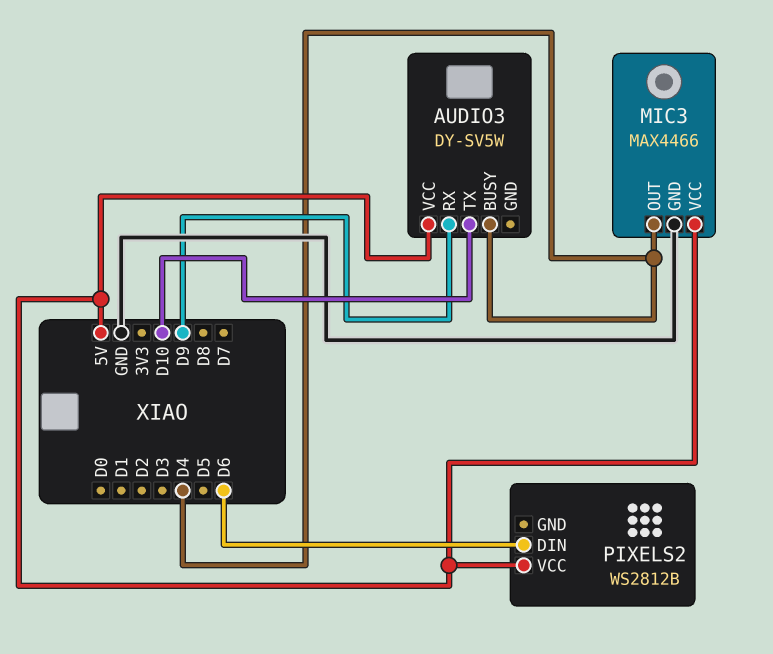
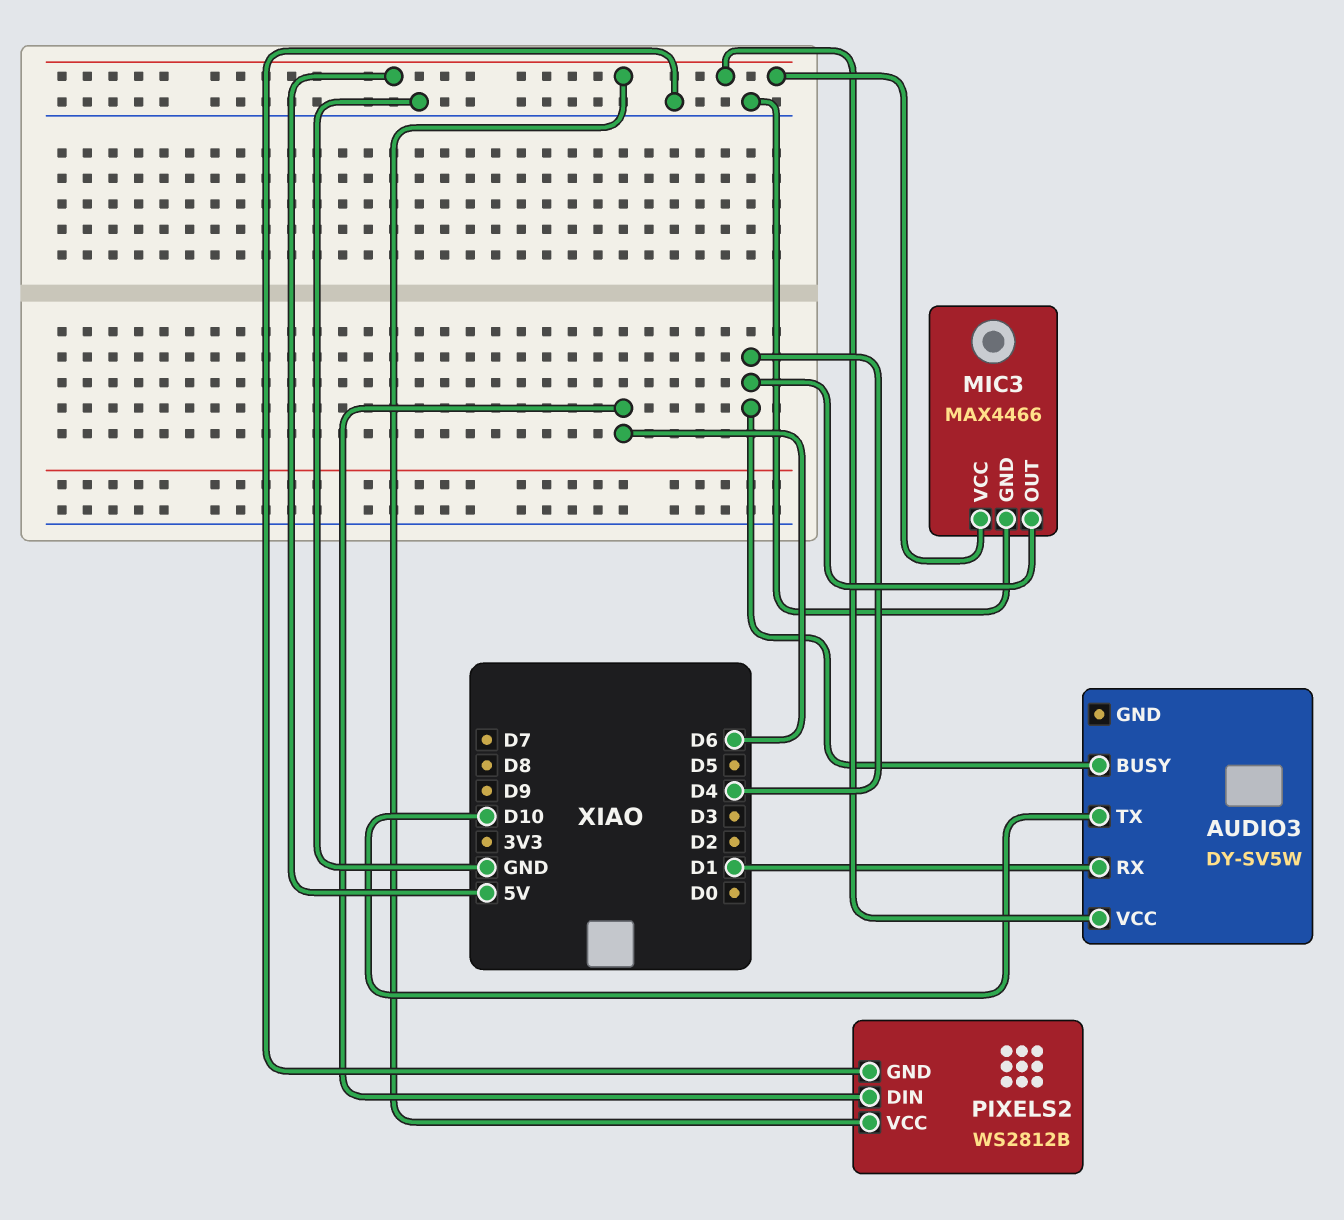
AUDIO3 pin RX: D9 -> D1
PIXELS2 pin GND: none -> GND

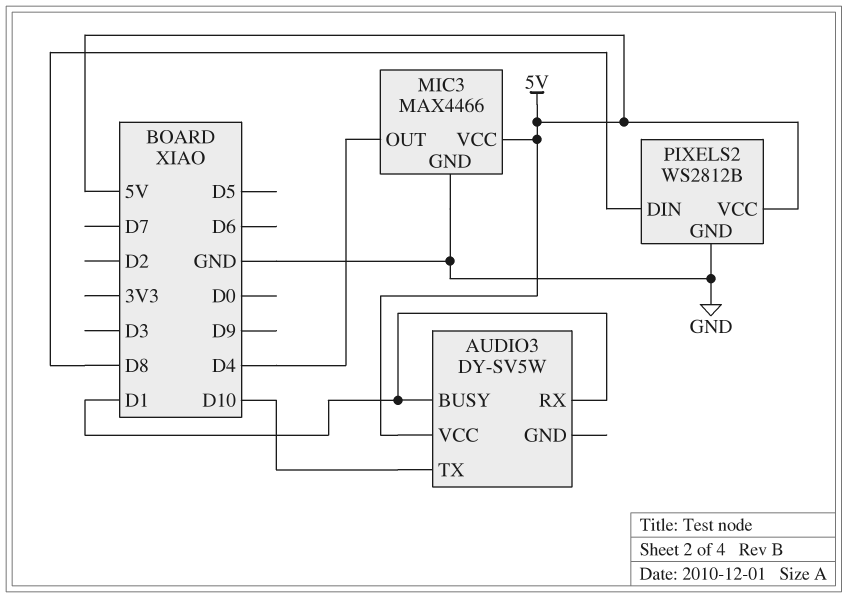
AUDIO3 pin BUSY: D4 -> D1
PIXELS2 pin DIN: D6 -> D8

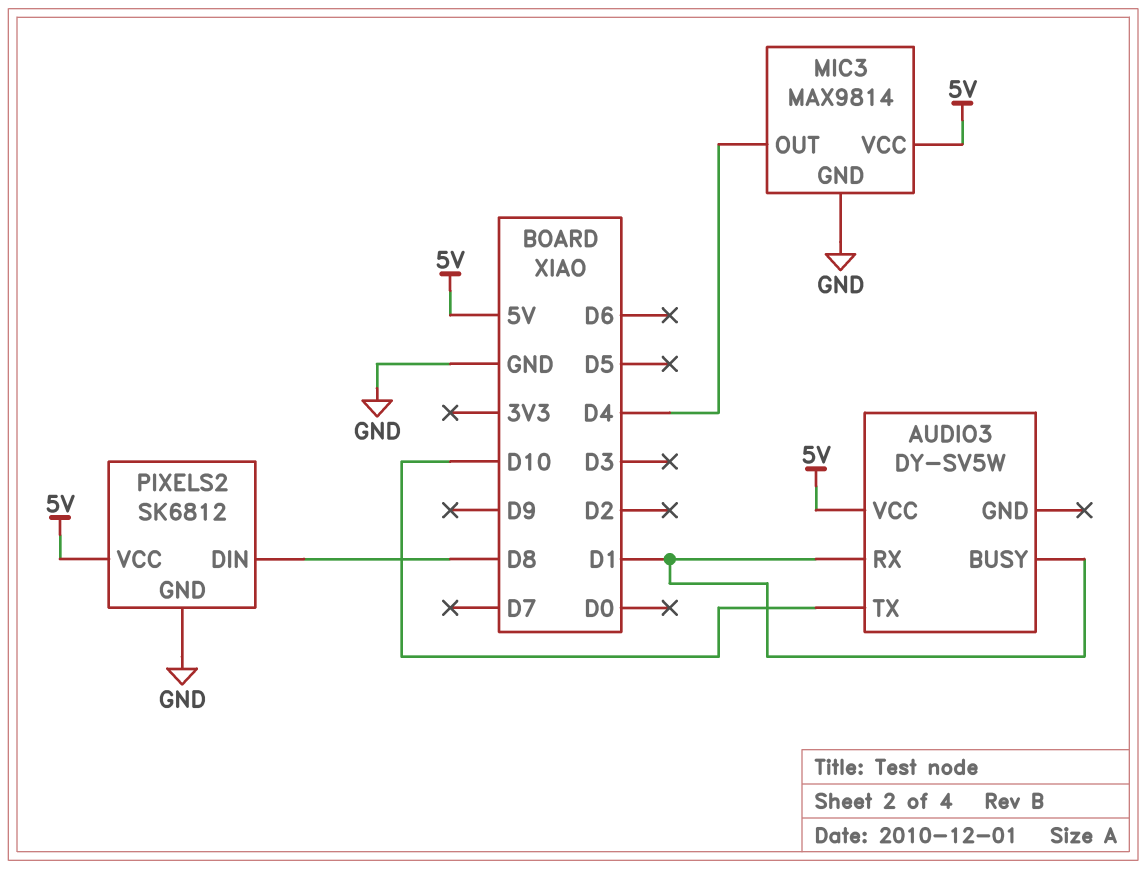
MIC3: MAX4466 -> MAX9814
PIXELS2: WS2812B -> SK6812

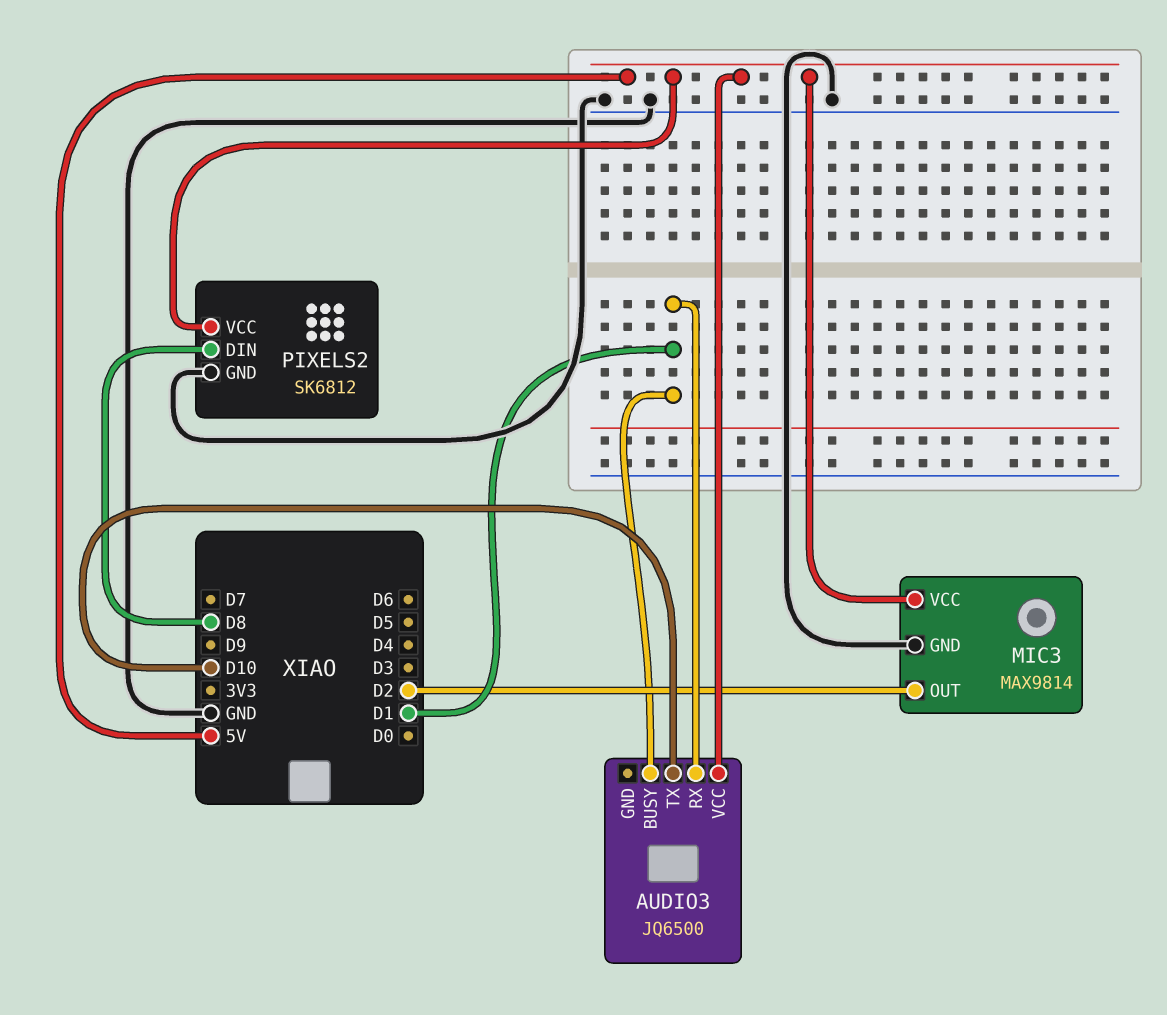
AUDIO3: DY-SV5W -> JQ6500
MIC3 pin OUT: D4 -> D2

